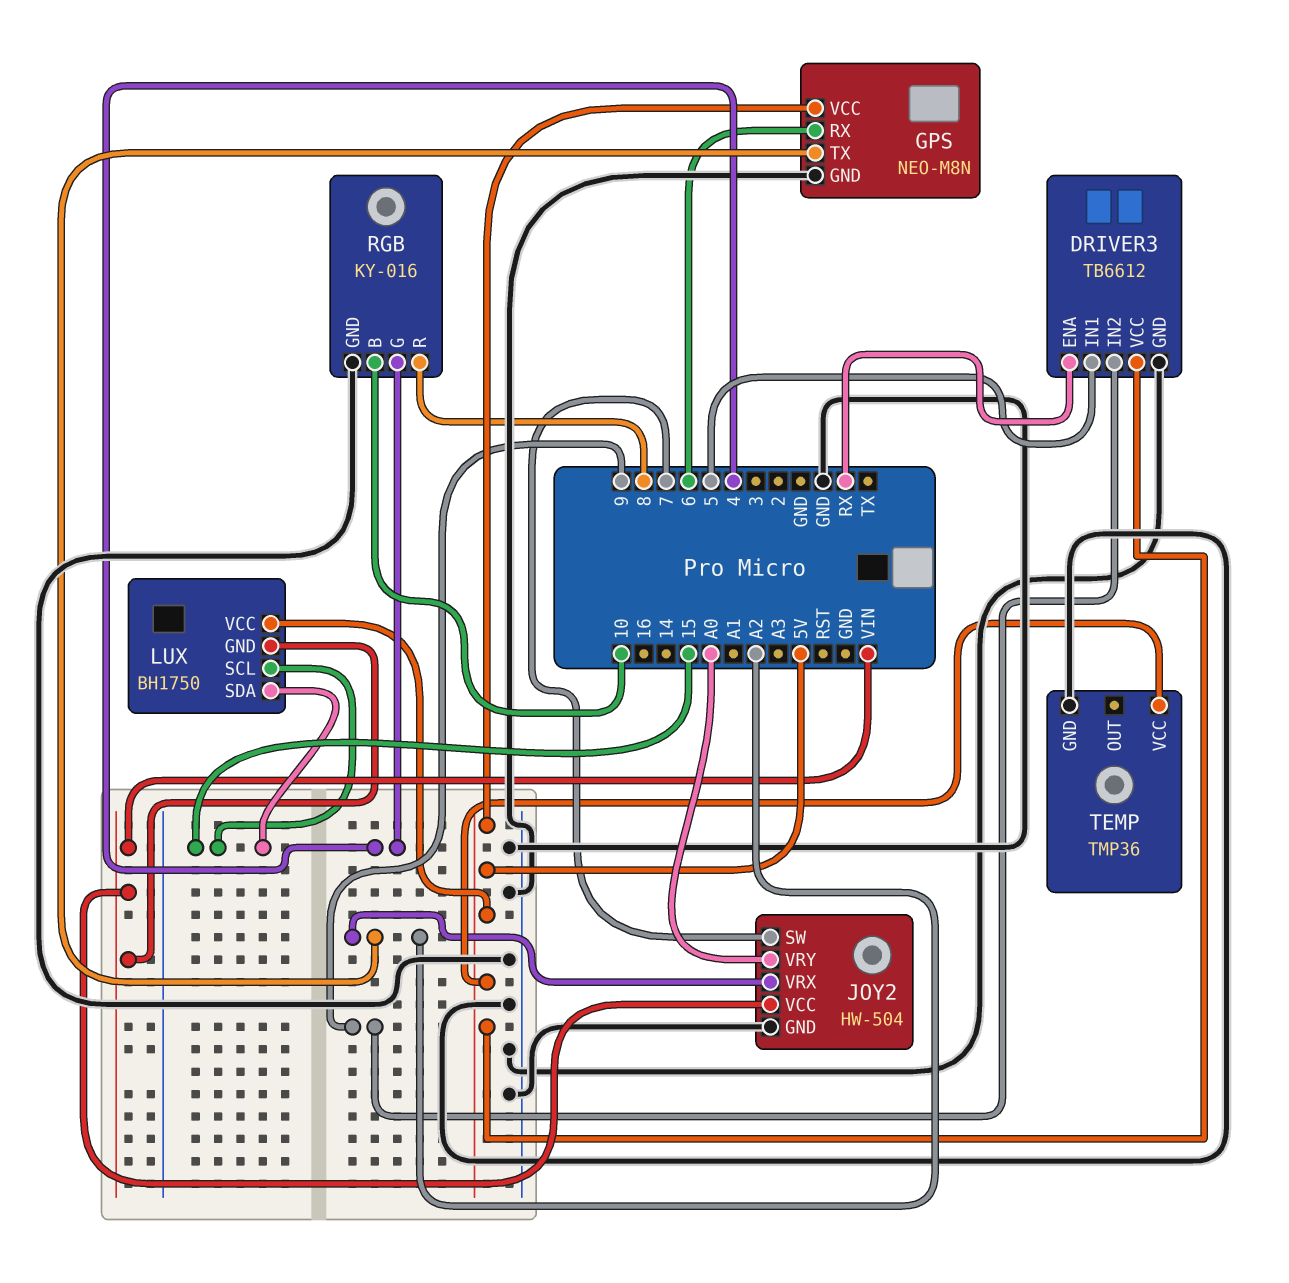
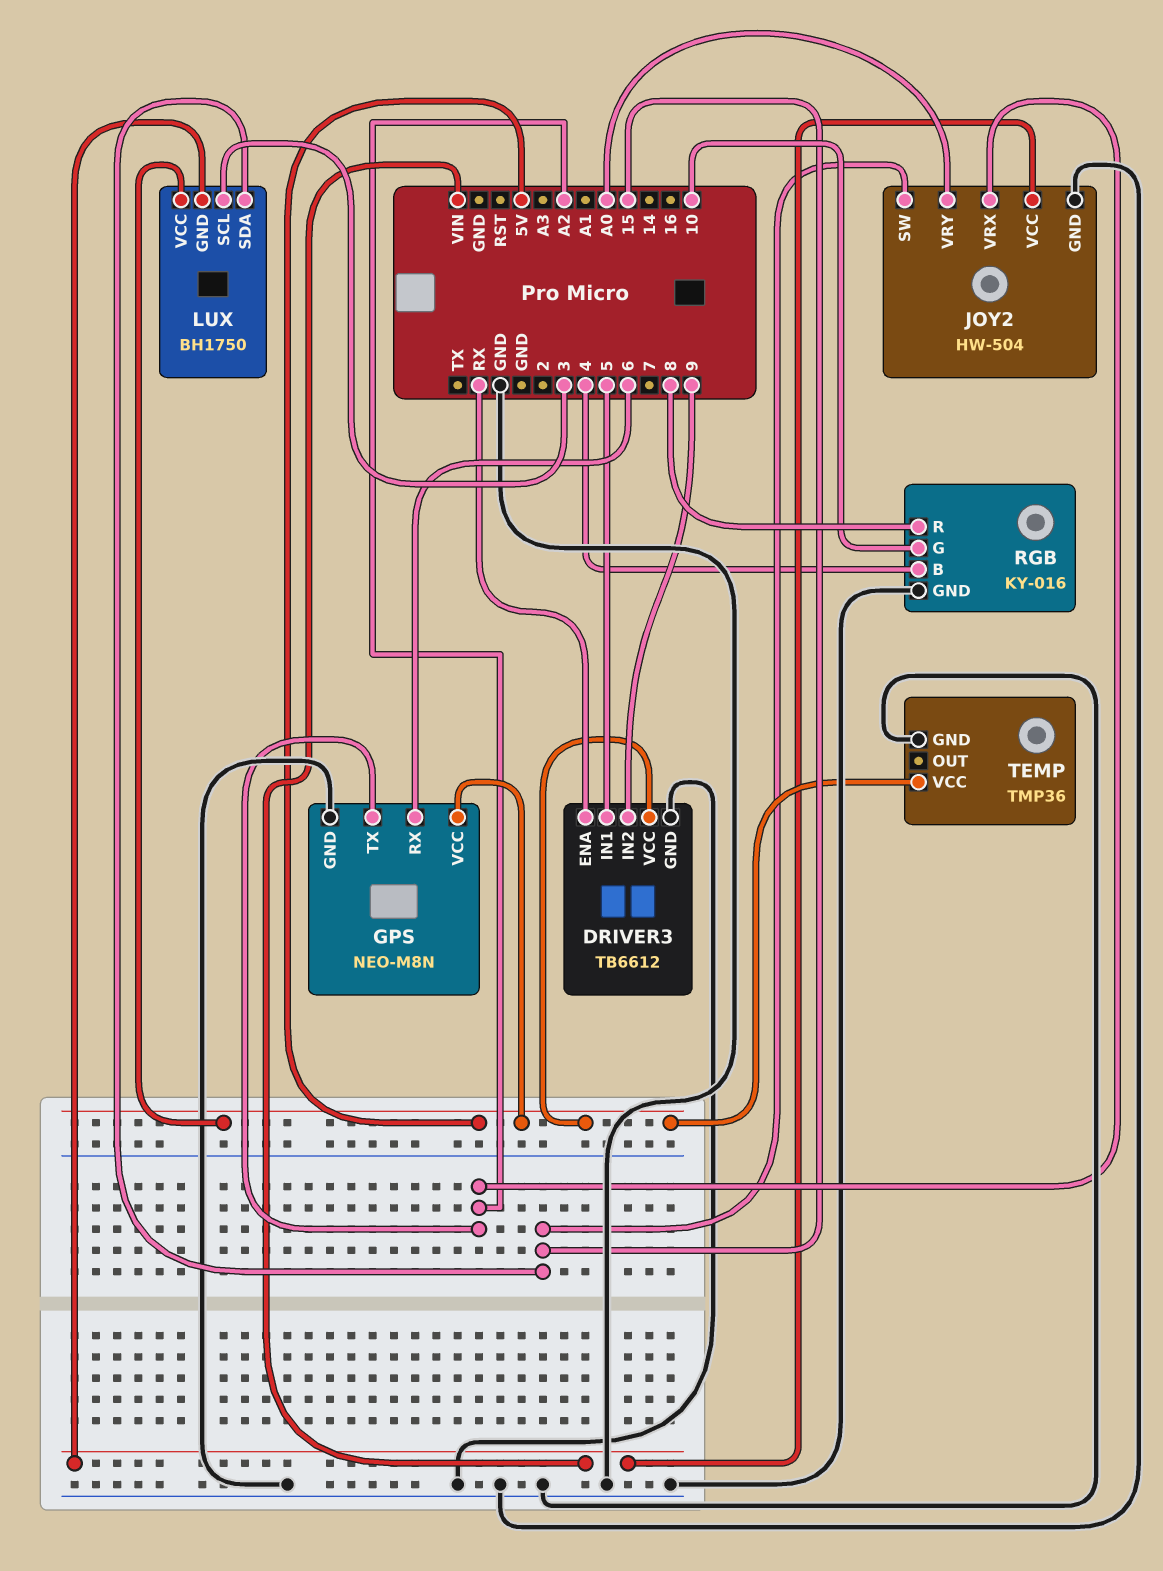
JOY2 pin SW: 7 -> 15
LUX pin SCL: 15 -> 3
RGB pin B: 10 -> 4
RGB pin G: 4 -> 10

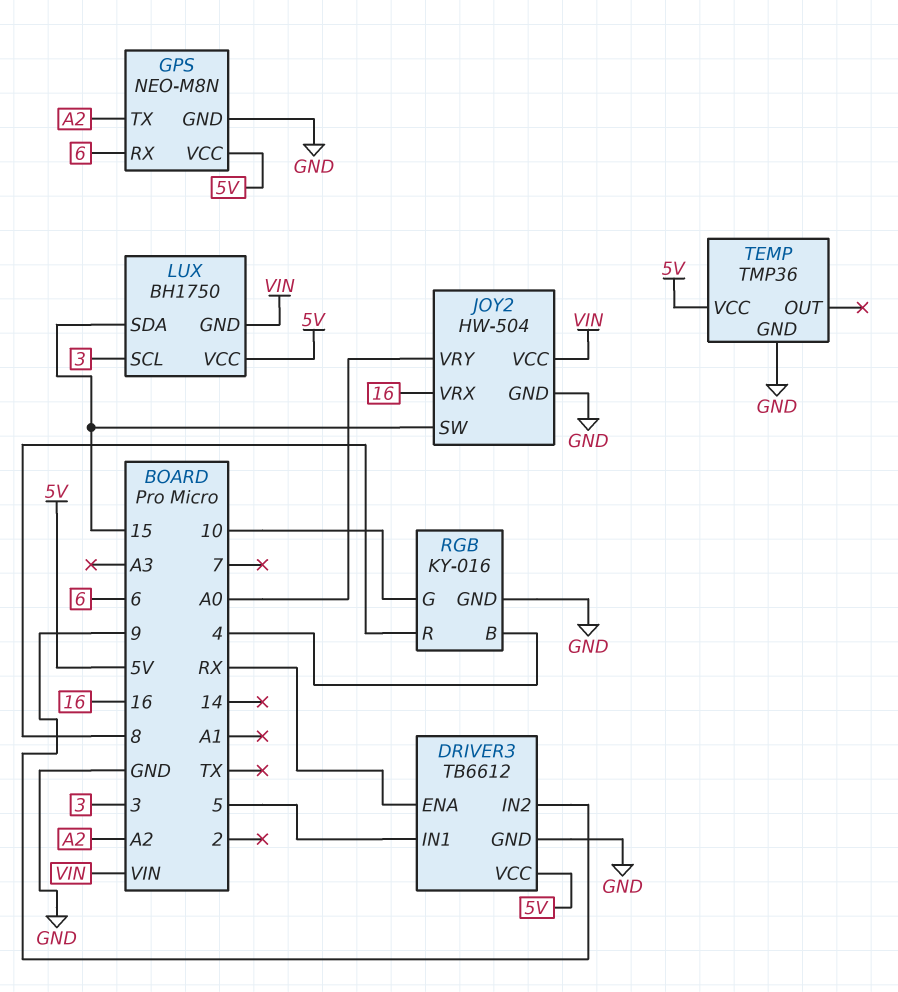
JOY2 pin VRX: A2 -> 16

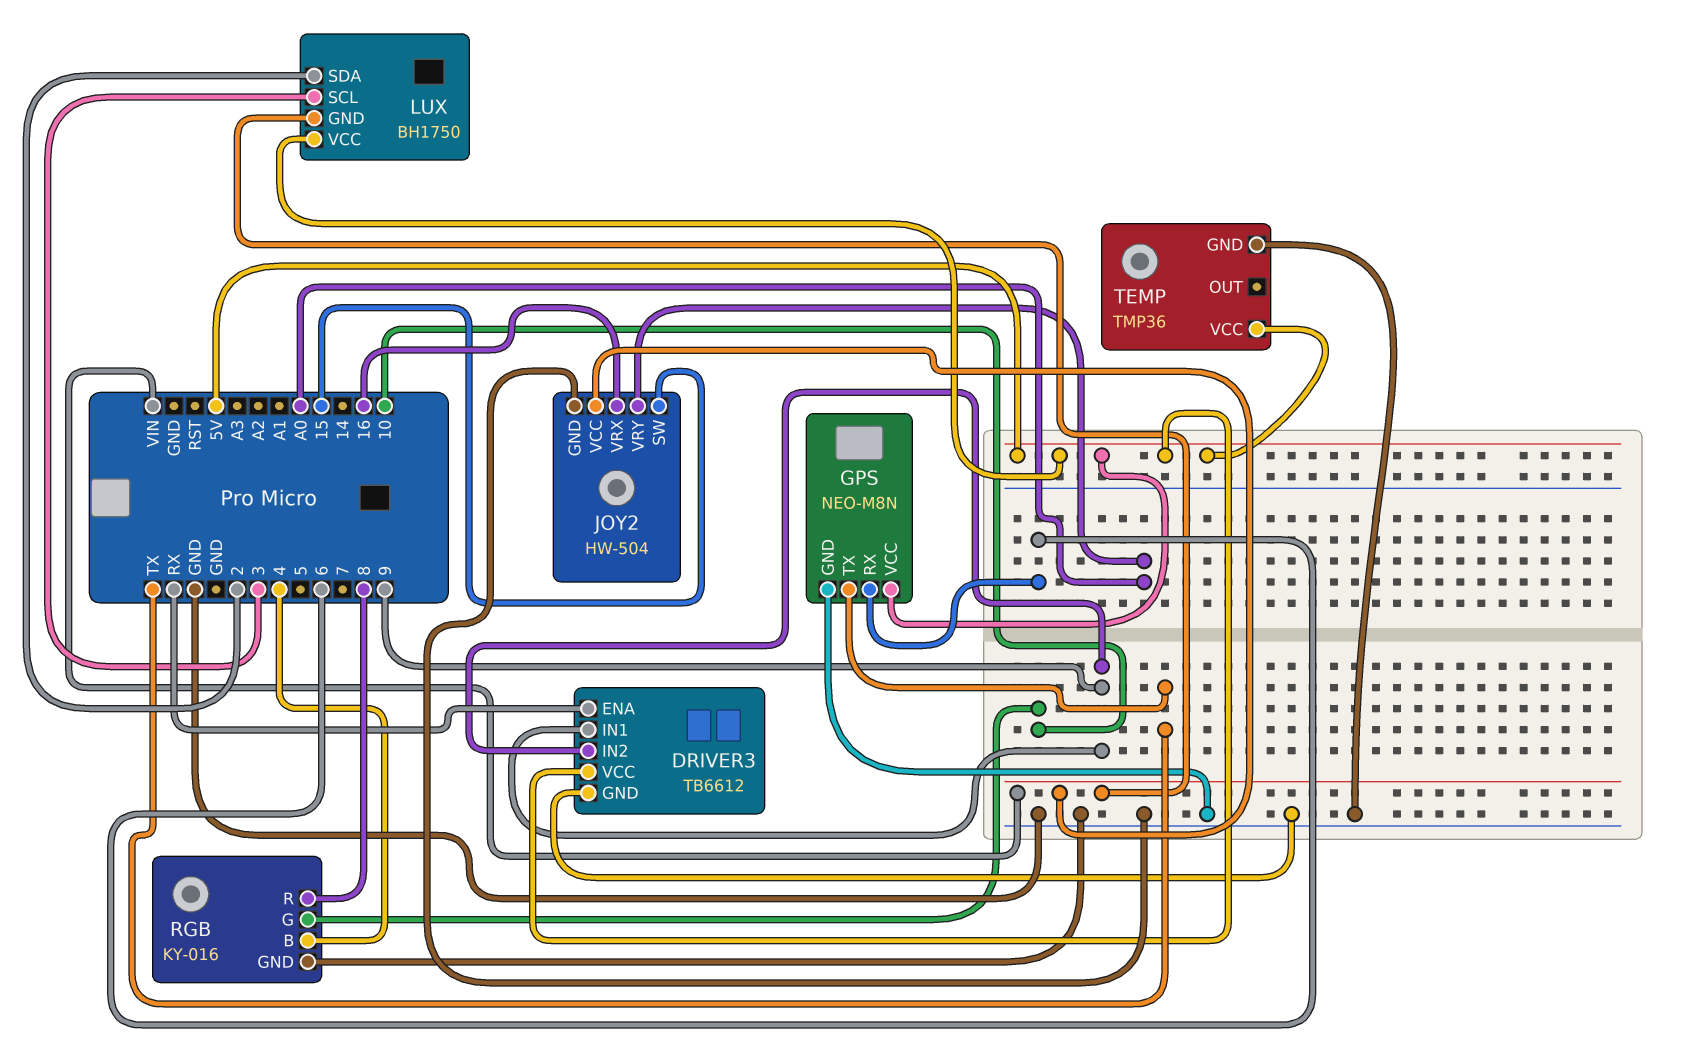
DRIVER3 pin IN1: 5 -> 9
GPS pin TX: A2 -> TX
LUX pin SDA: 15 -> 2

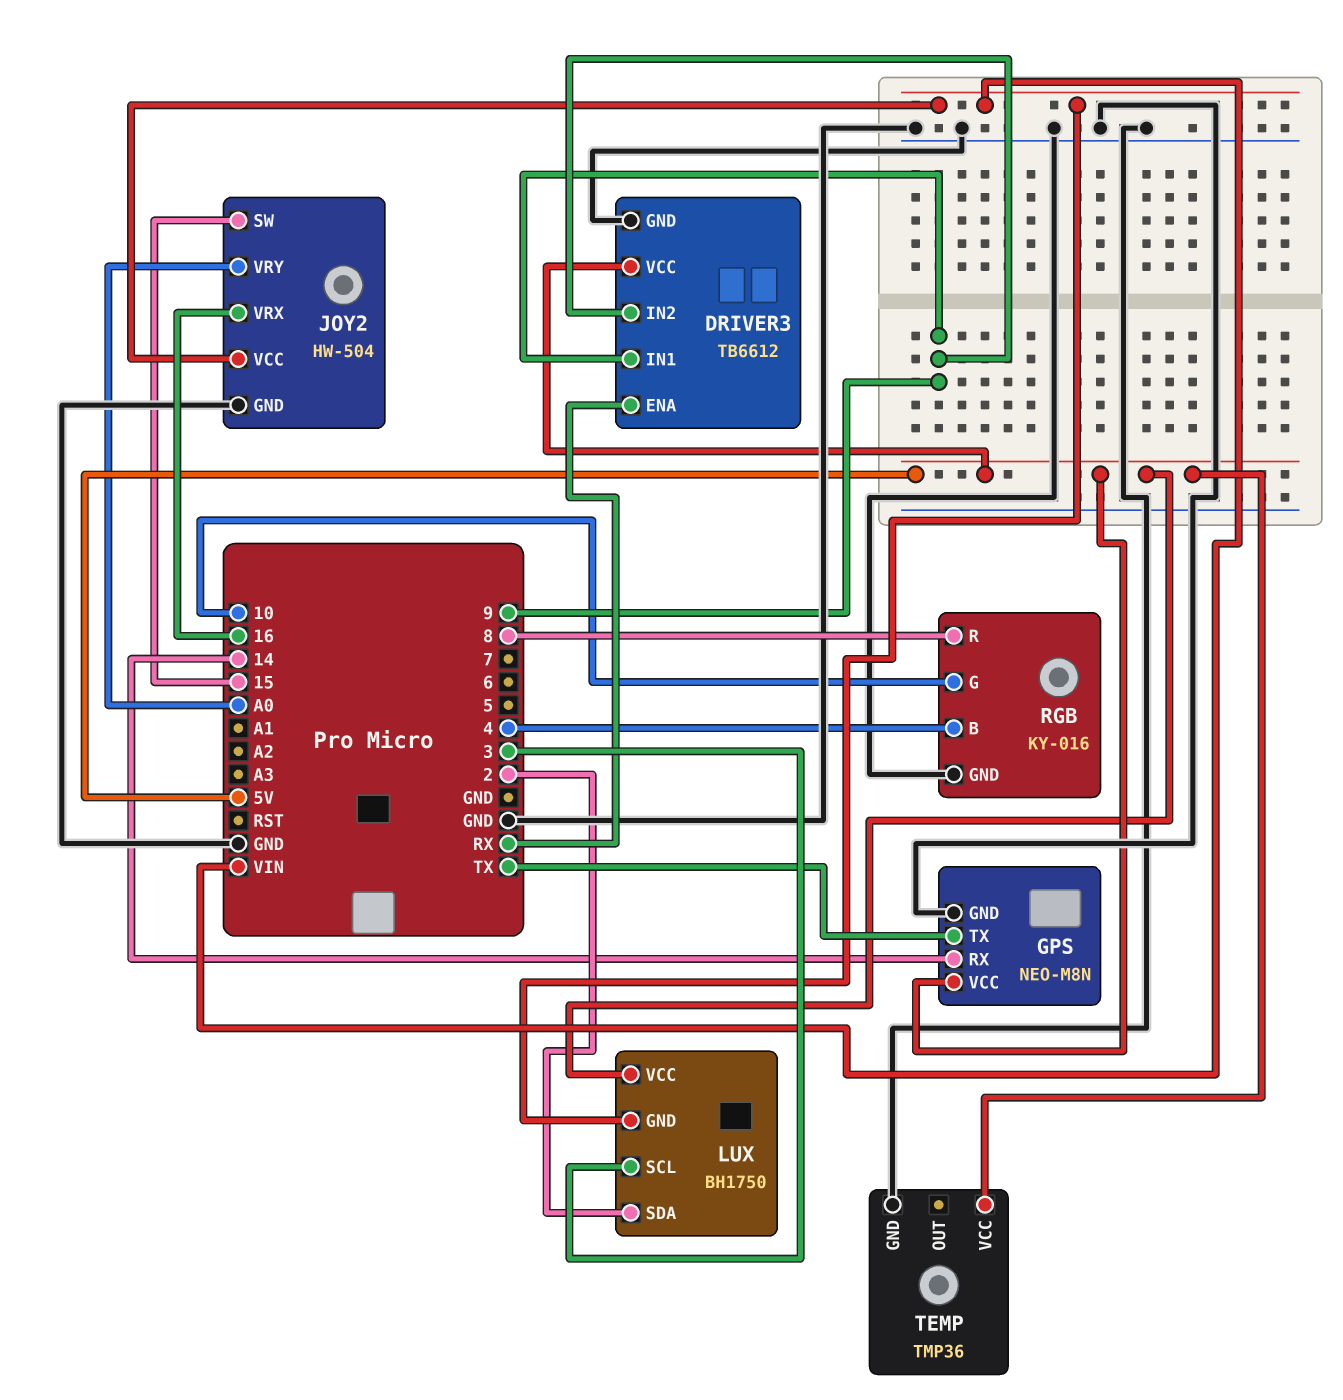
GPS pin RX: 6 -> 14

